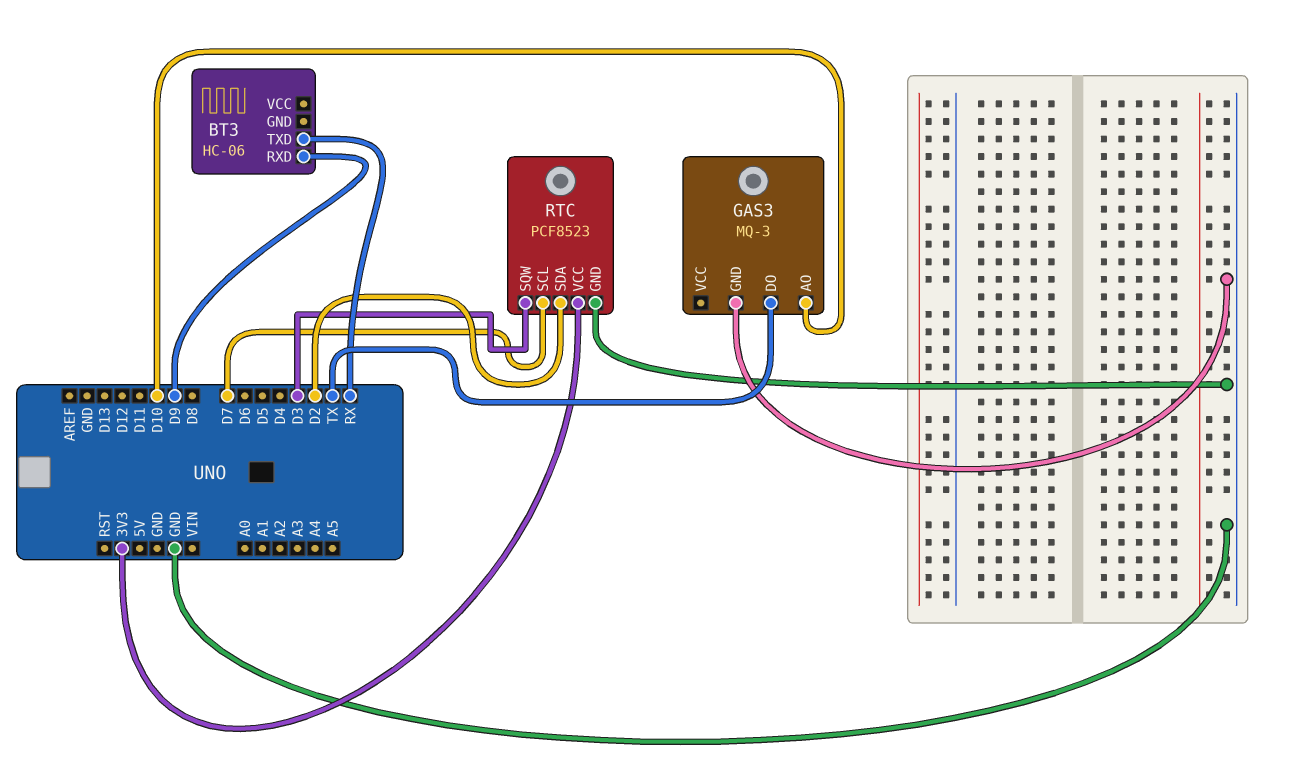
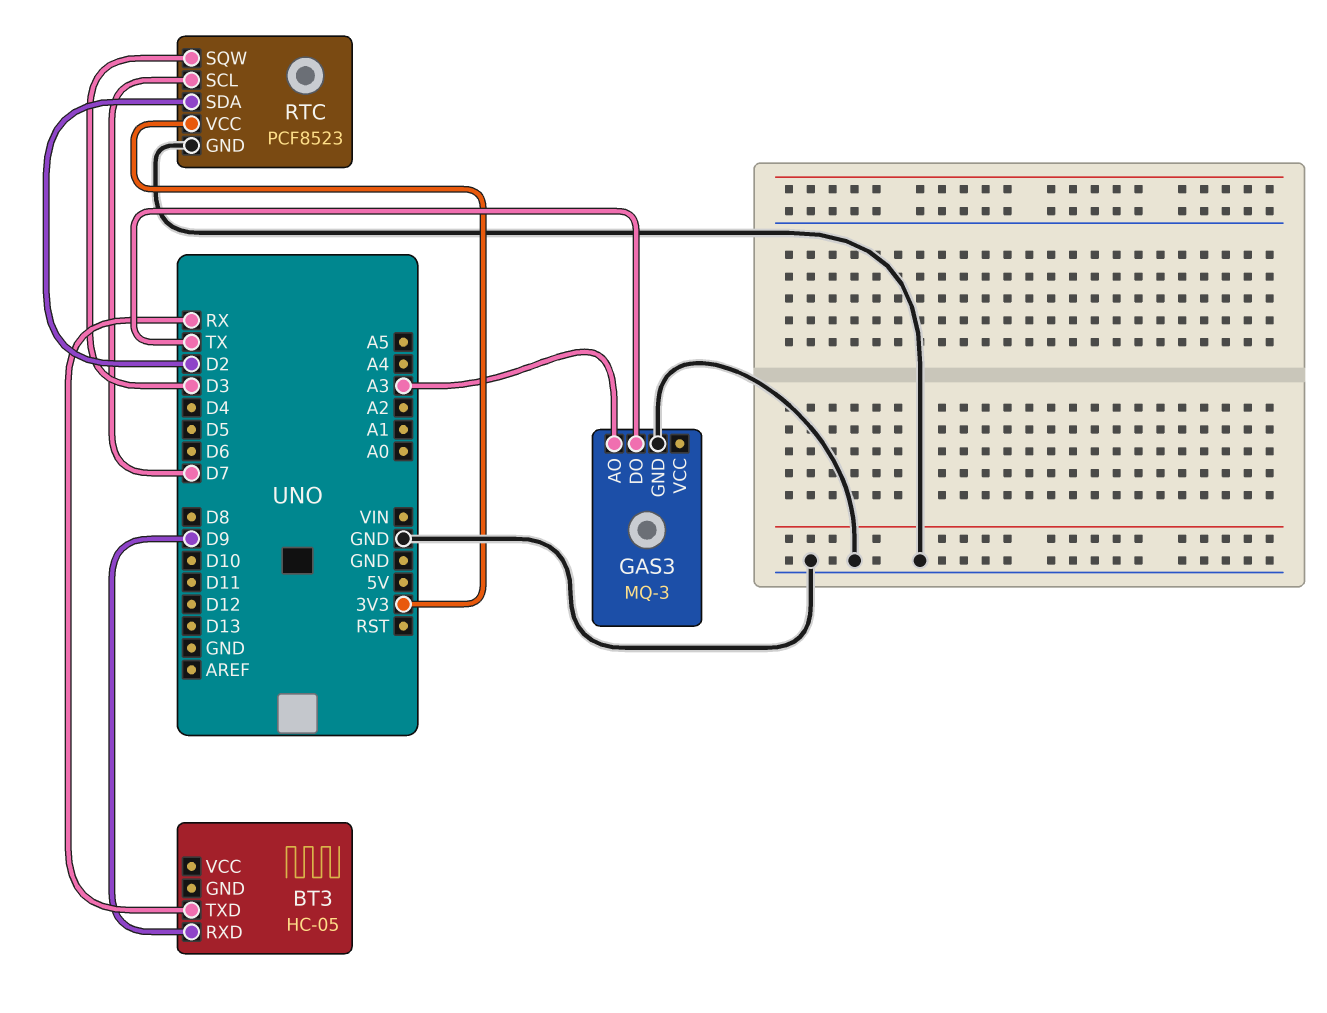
BT3: HC-06 -> HC-05
GAS3 pin AO: D10 -> A3

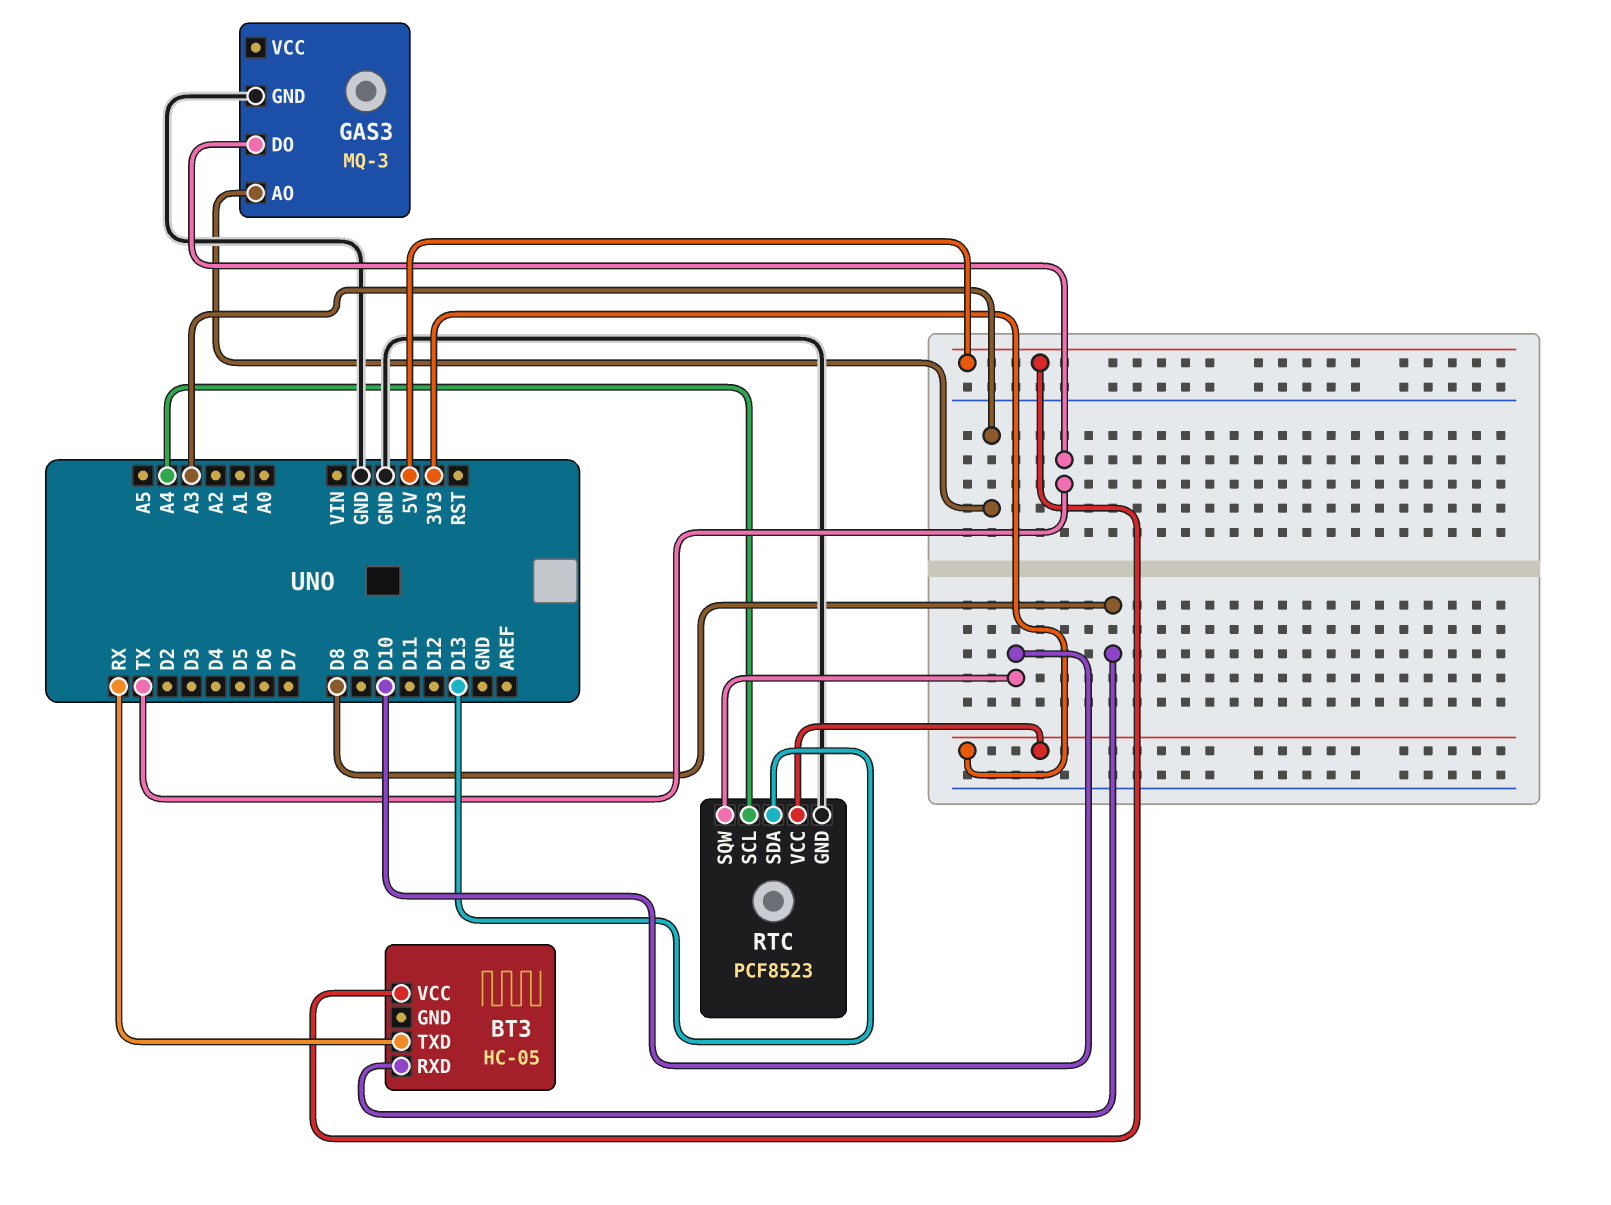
BT3 pin RXD: D9 -> D8
BT3 pin VCC: none -> 5V
RTC pin SCL: D7 -> A4
RTC pin SDA: D2 -> D13
RTC pin SQW: D3 -> D10

